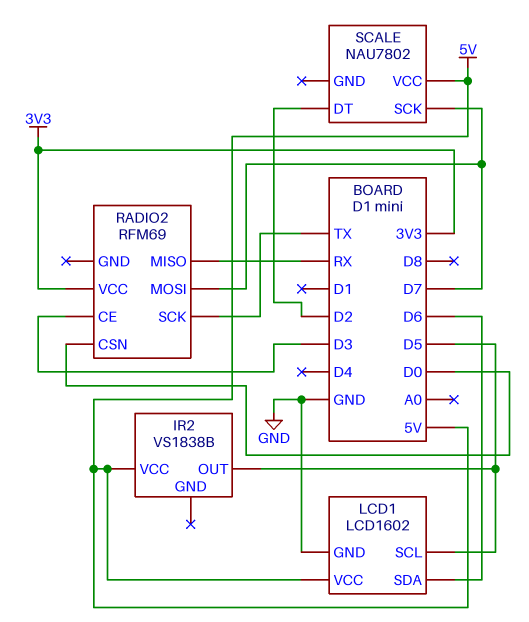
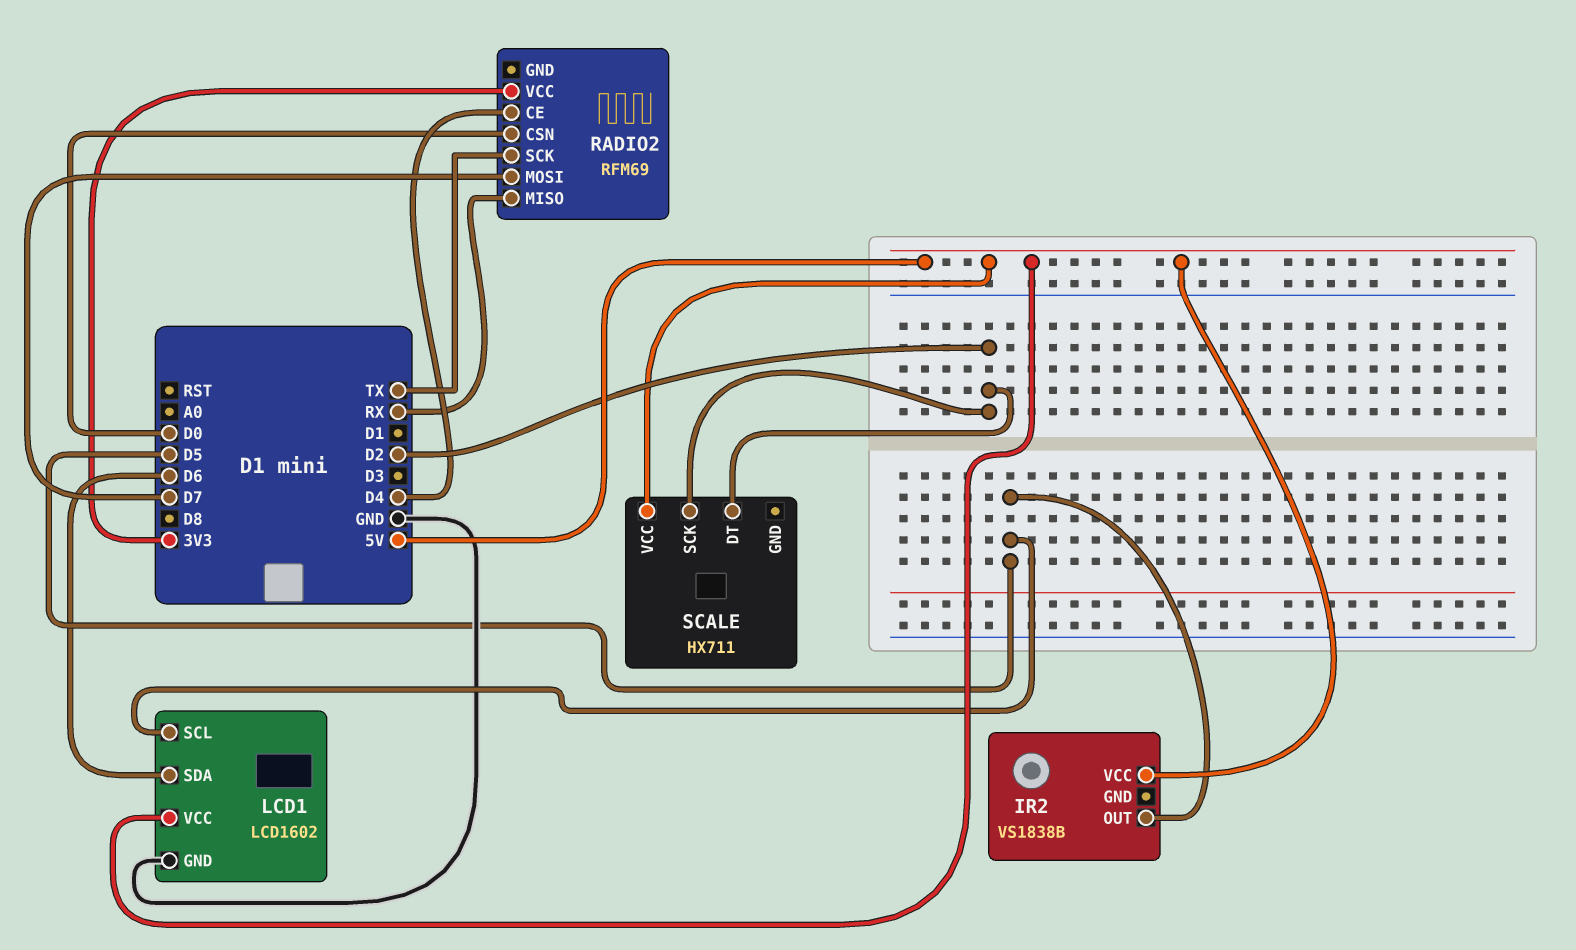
RADIO2 pin CE: D3 -> D4
SCALE: NAU7802 -> HX711
SCALE pin SCK: D7 -> D2

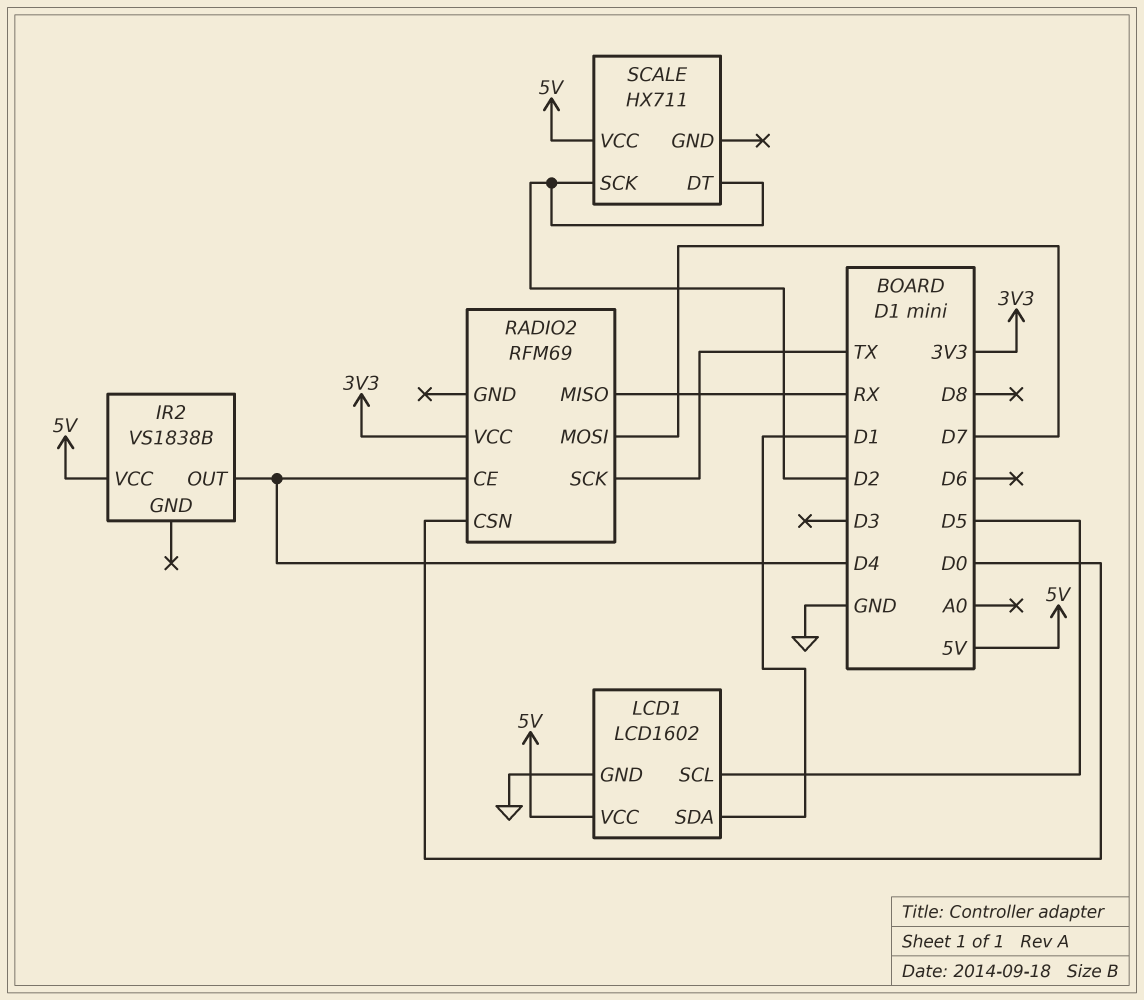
IR2 pin OUT: D5 -> D4
LCD1 pin SDA: D6 -> D1

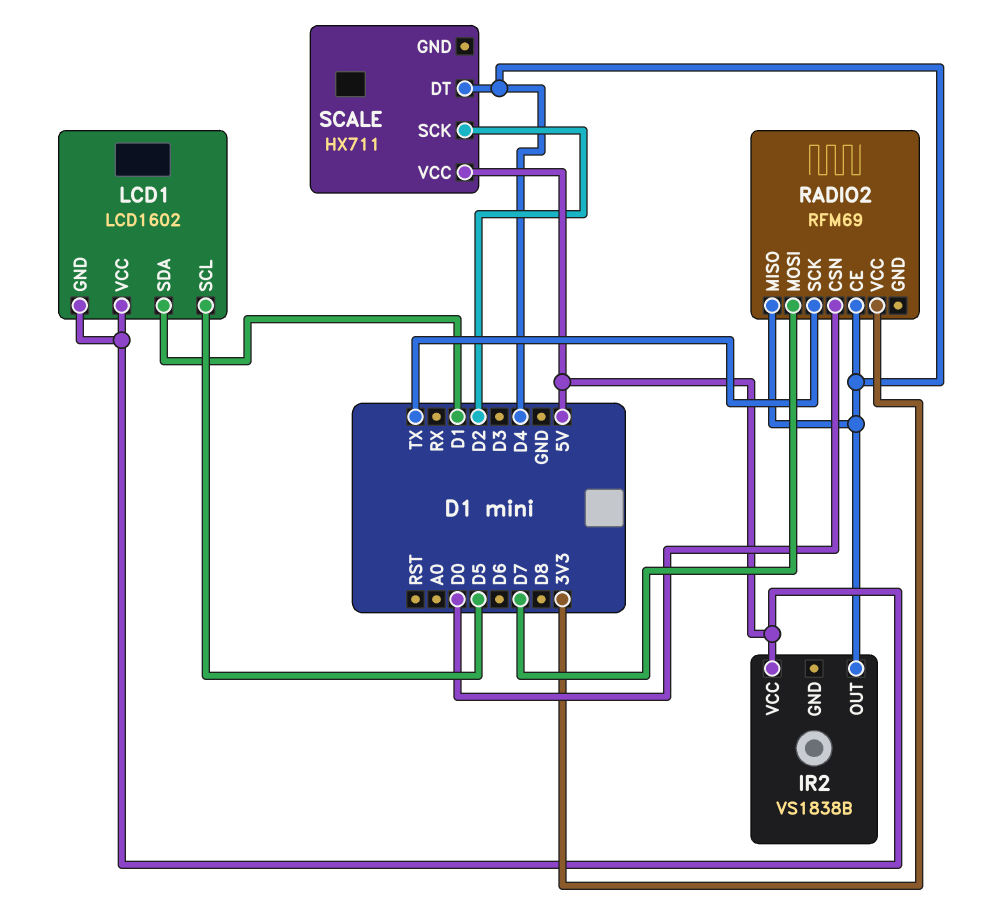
LCD1 pin GND: GND -> 5V
RADIO2 pin MISO: RX -> D4
SCALE pin DT: D2 -> D4

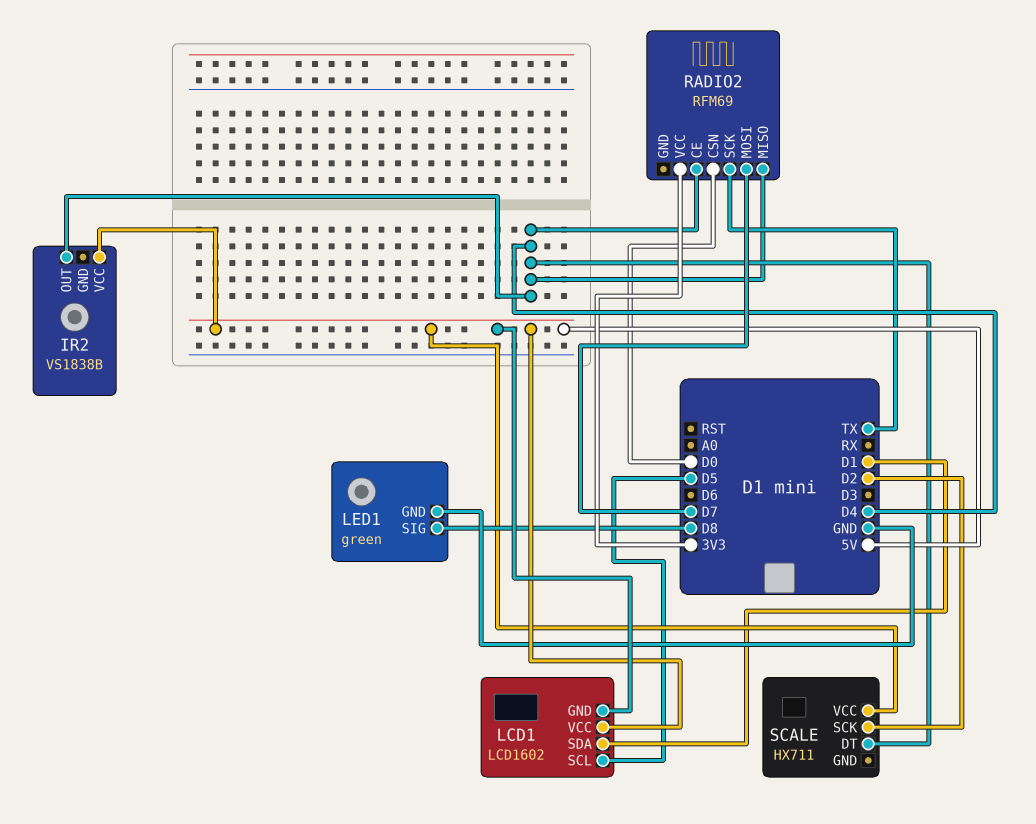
LED1: none -> green
LED1 pin GND: none -> GND
LED1 pin SIG: none -> D8

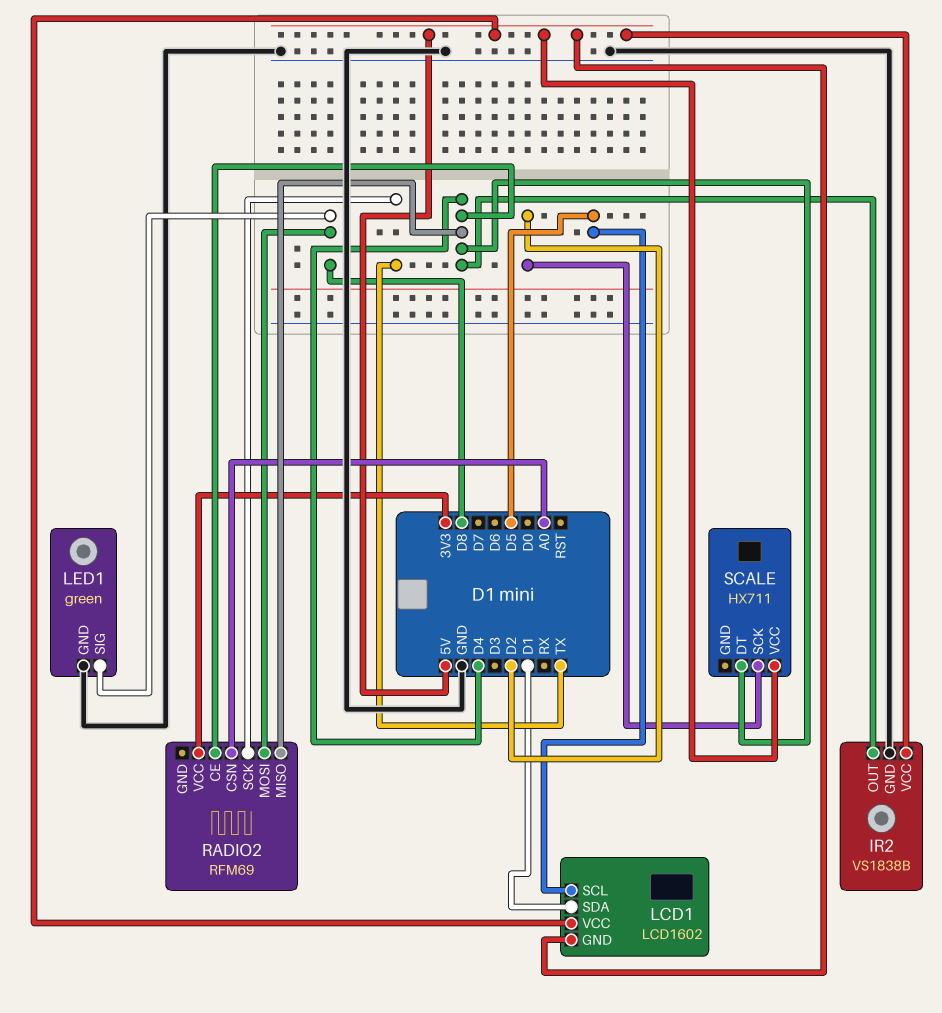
IR2 pin GND: none -> GND
RADIO2 pin CSN: D0 -> A0
RADIO2 pin MOSI: D7 -> D8

